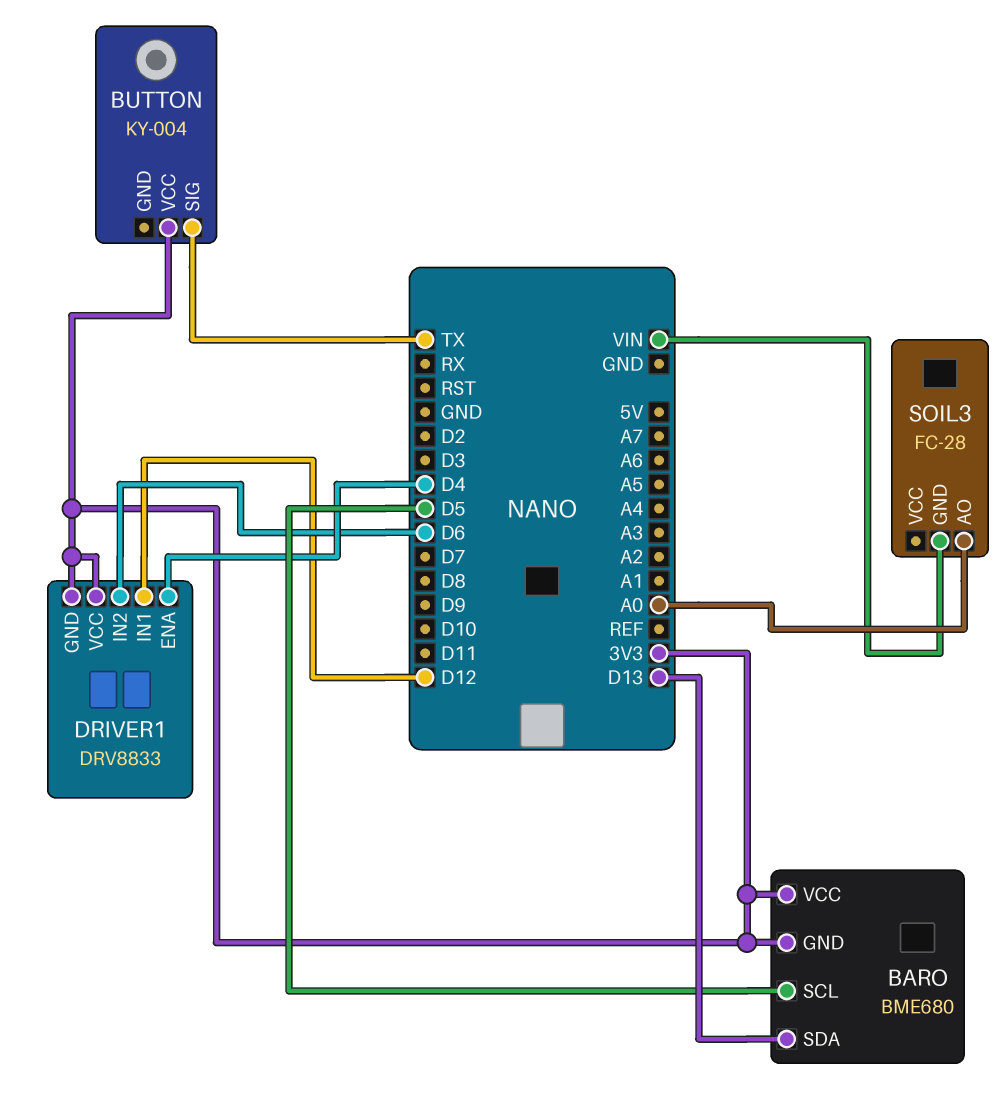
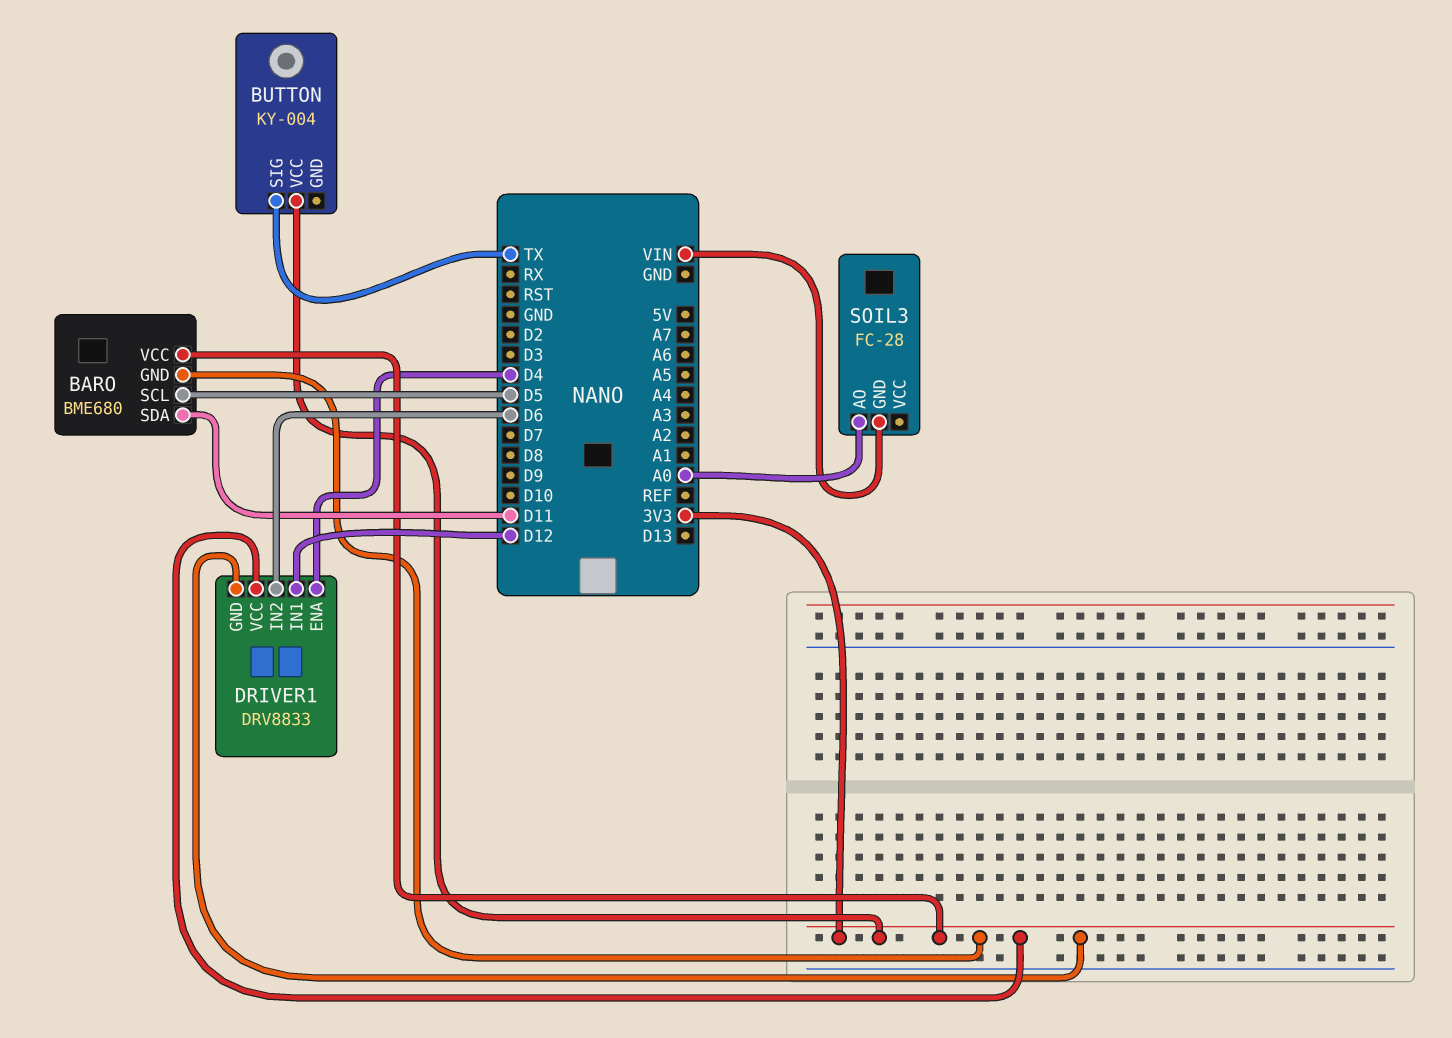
BARO pin SDA: D13 -> D11

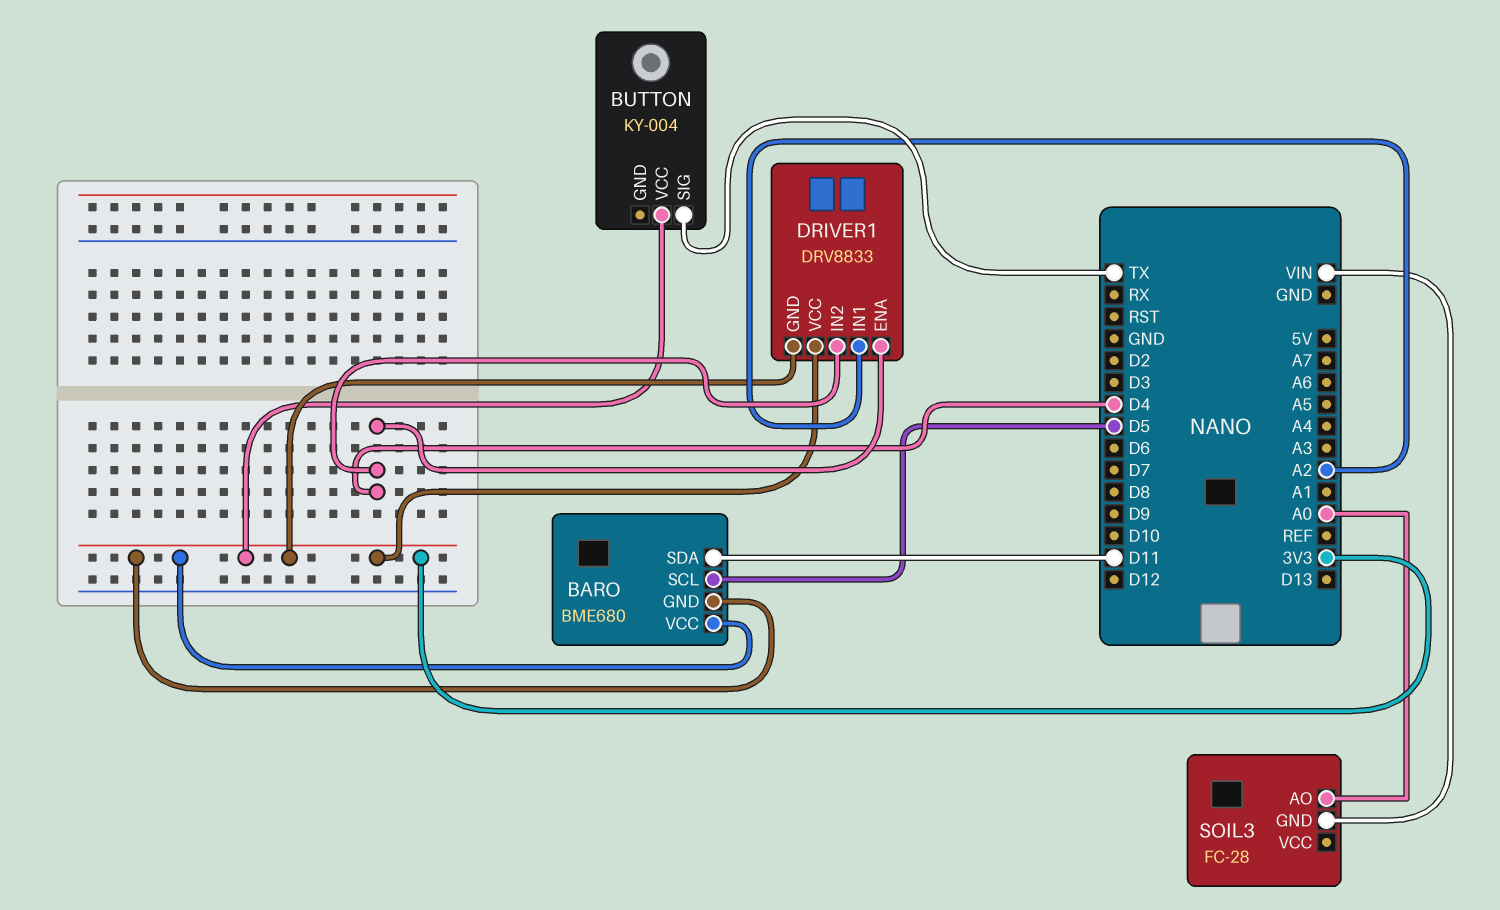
DRIVER1 pin IN1: D12 -> A2
DRIVER1 pin IN2: D6 -> D4

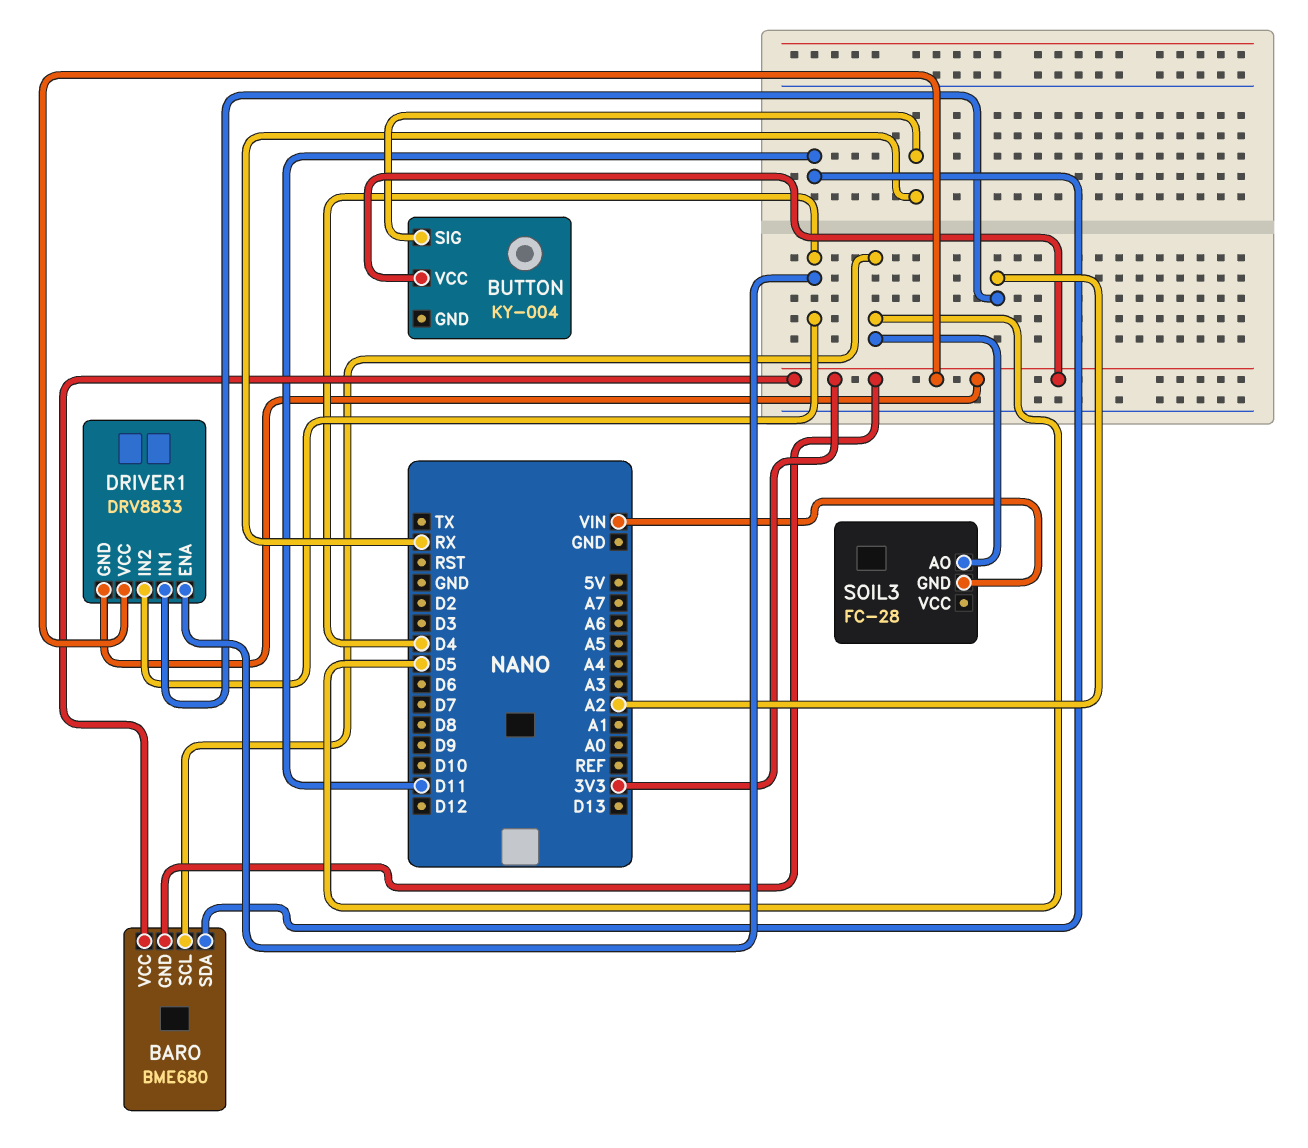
BUTTON pin SIG: TX -> RX
SOIL3 pin AO: A0 -> D5

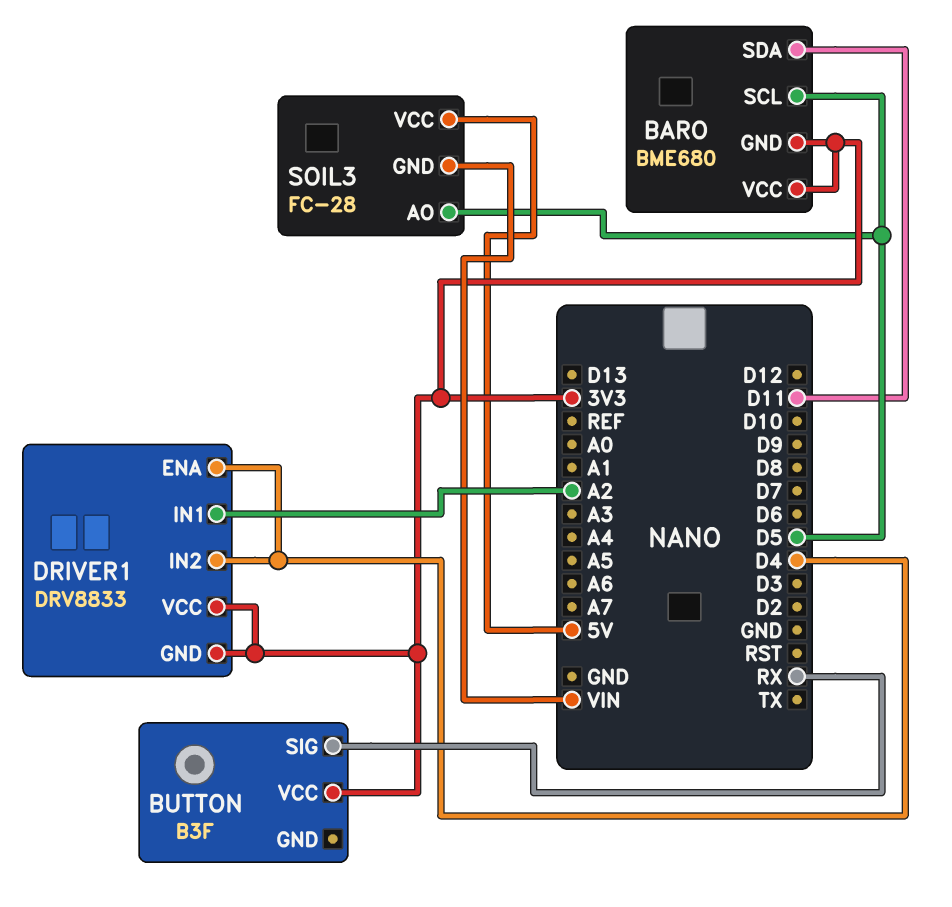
BUTTON: KY-004 -> B3F
SOIL3 pin VCC: none -> 5V

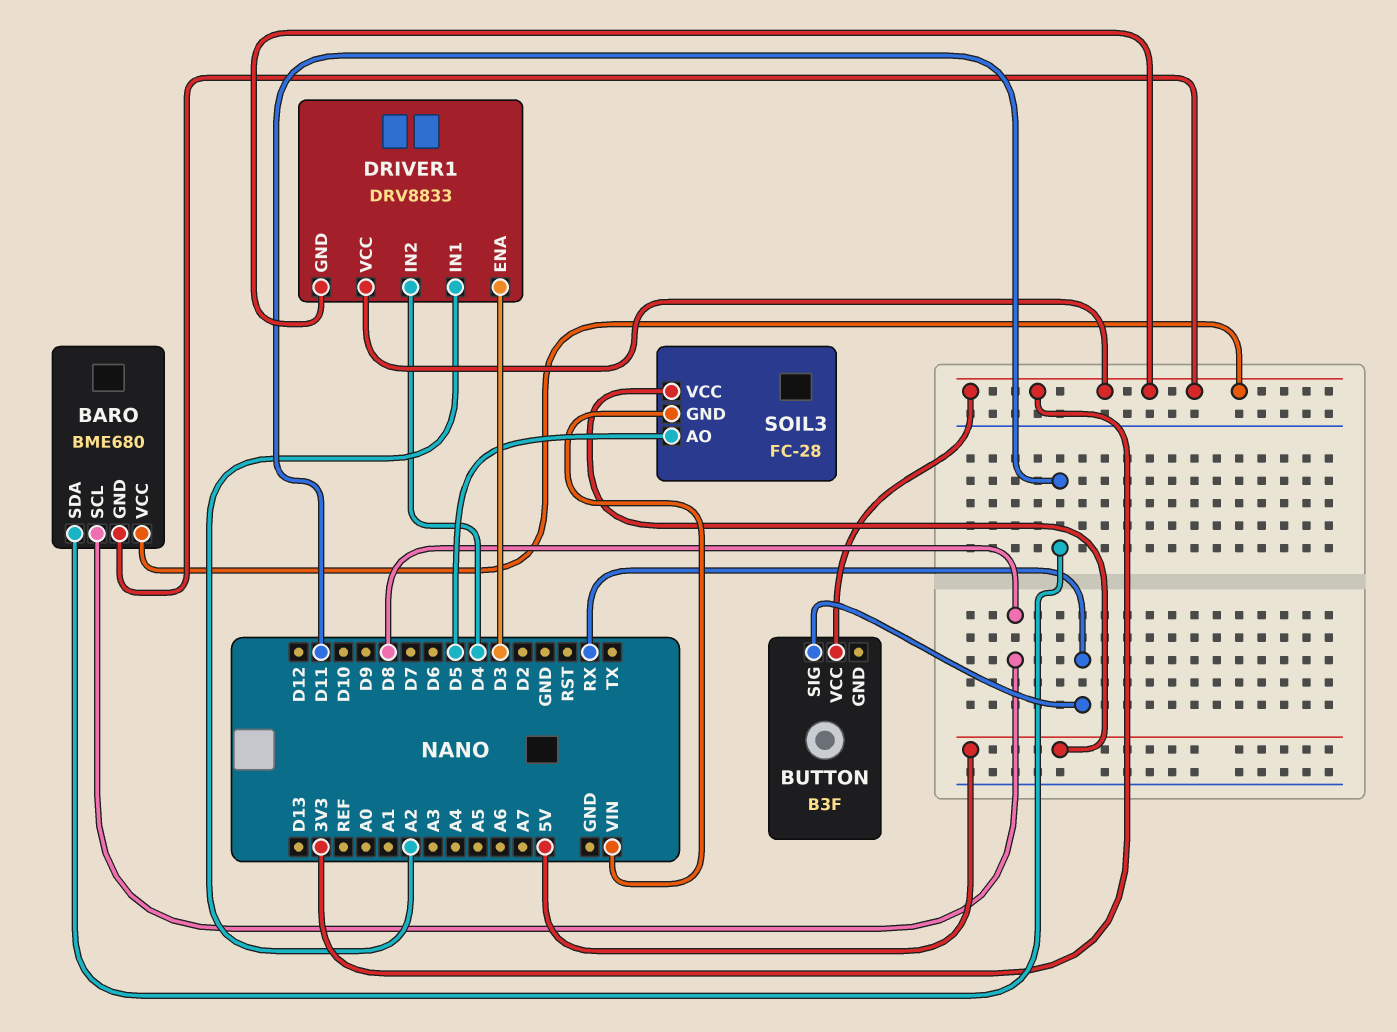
BARO pin SCL: D5 -> D8
DRIVER1 pin ENA: D4 -> D3

